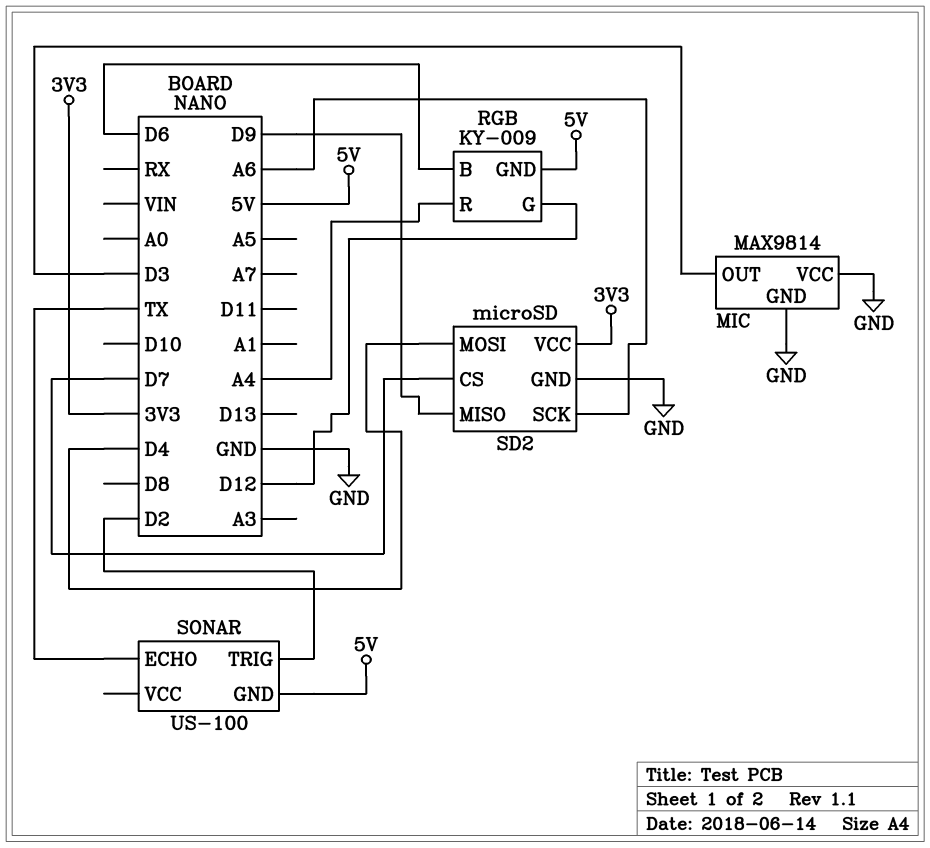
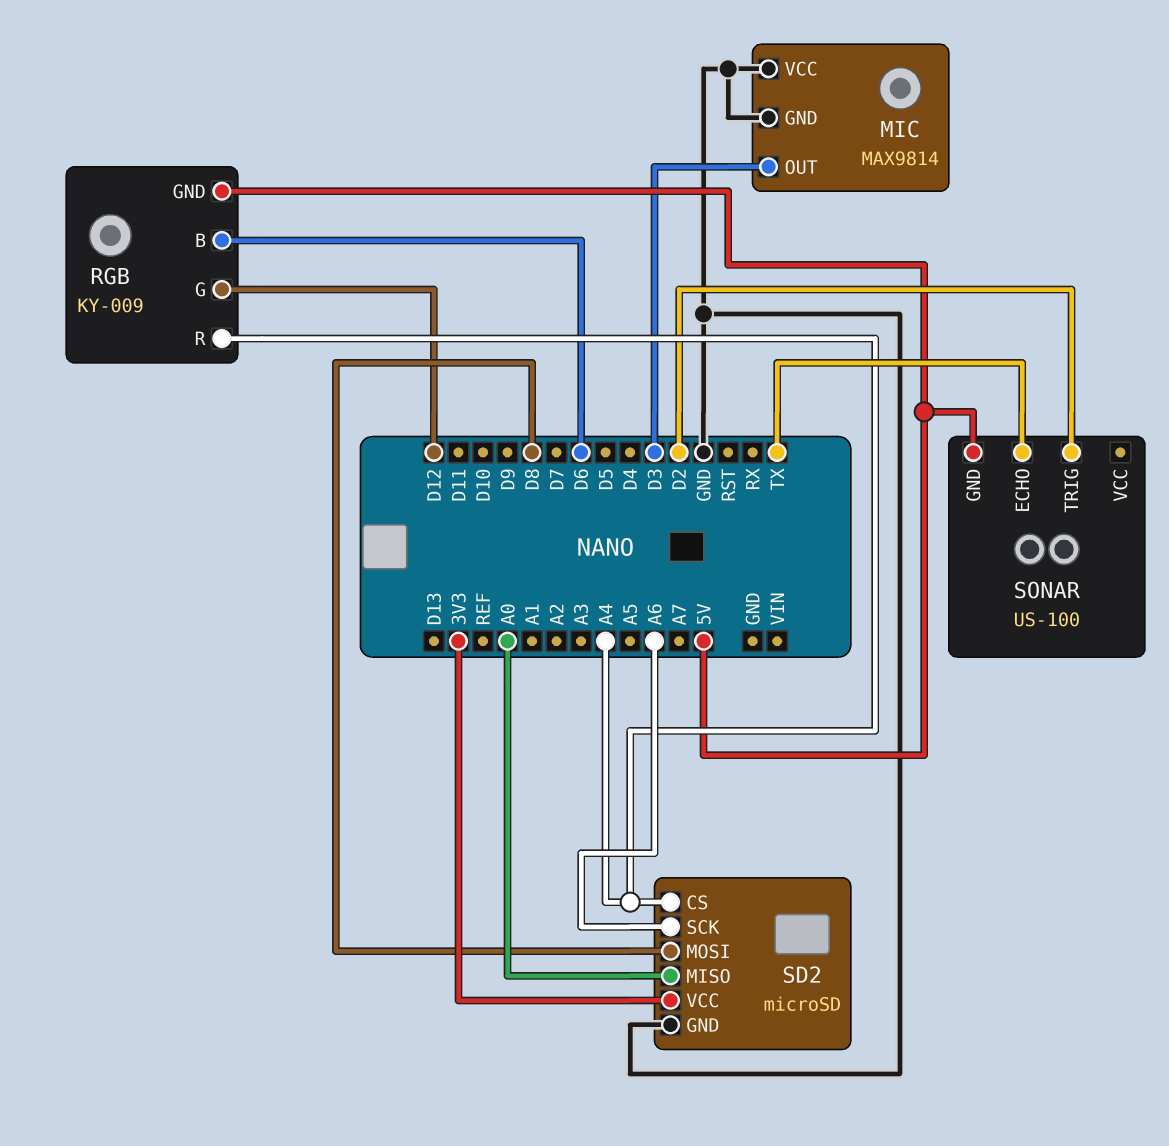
SD2 pin CS: D7 -> A4
SD2 pin MISO: D9 -> A0
SD2 pin MOSI: D4 -> D8

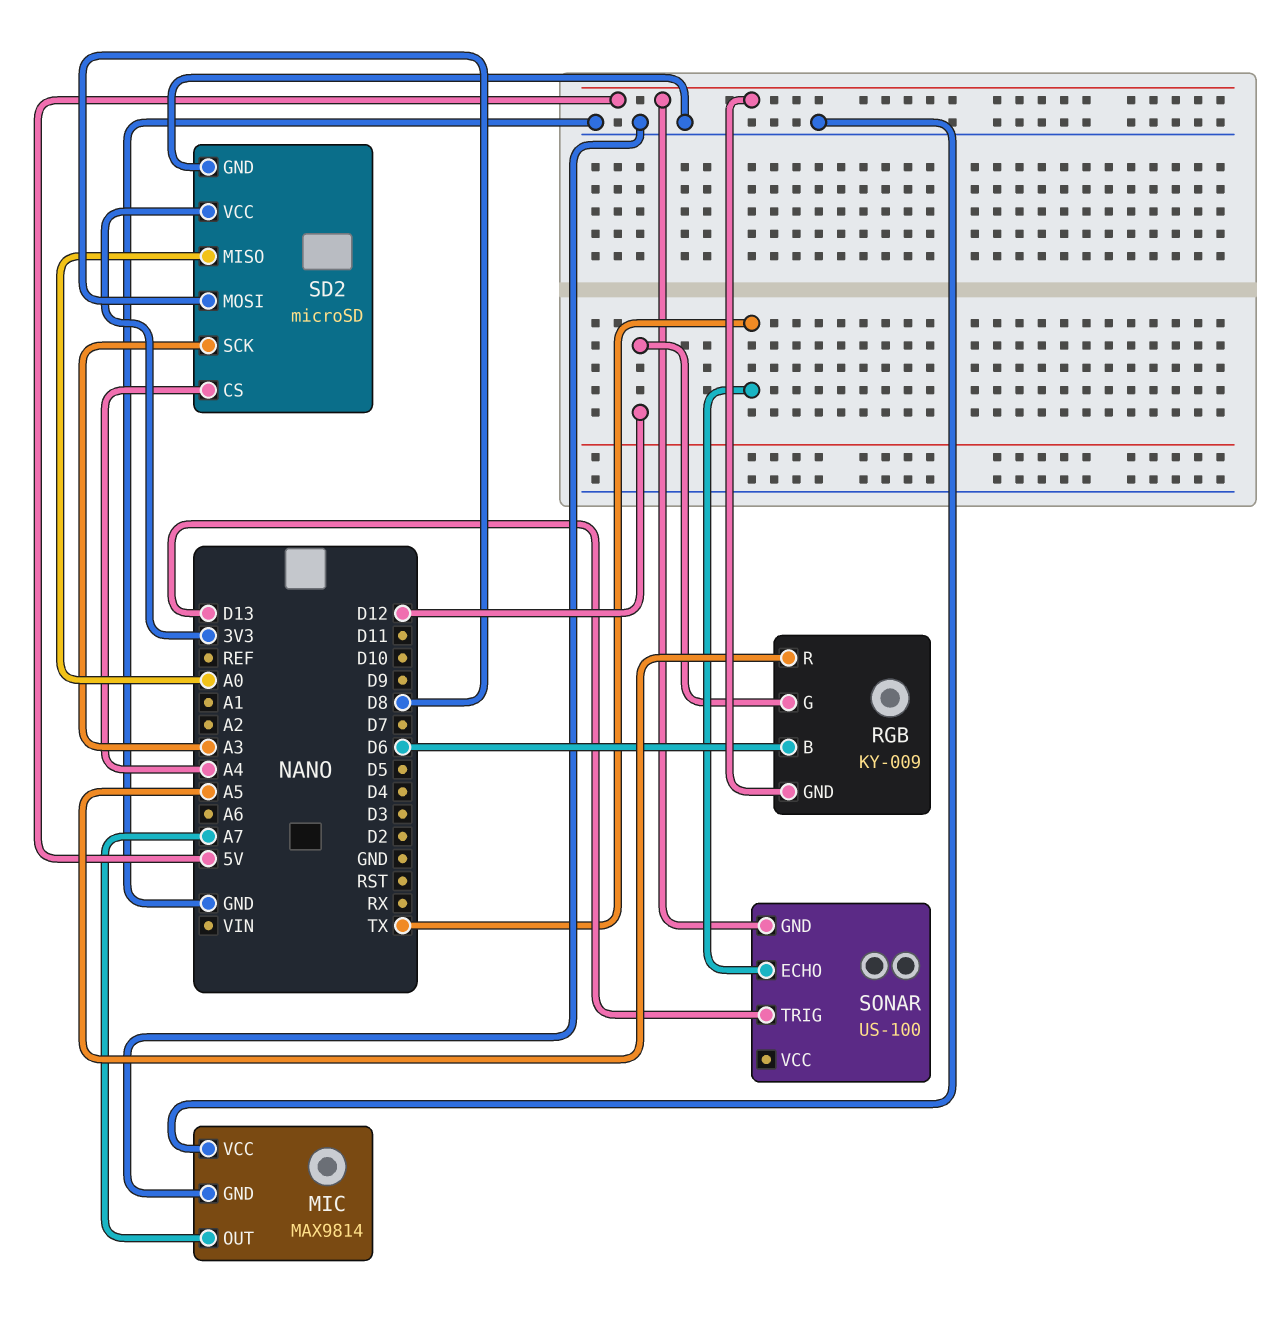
MIC pin OUT: D3 -> A7
RGB pin R: A4 -> A5
SD2 pin SCK: A6 -> A3
SONAR pin TRIG: D2 -> D13

